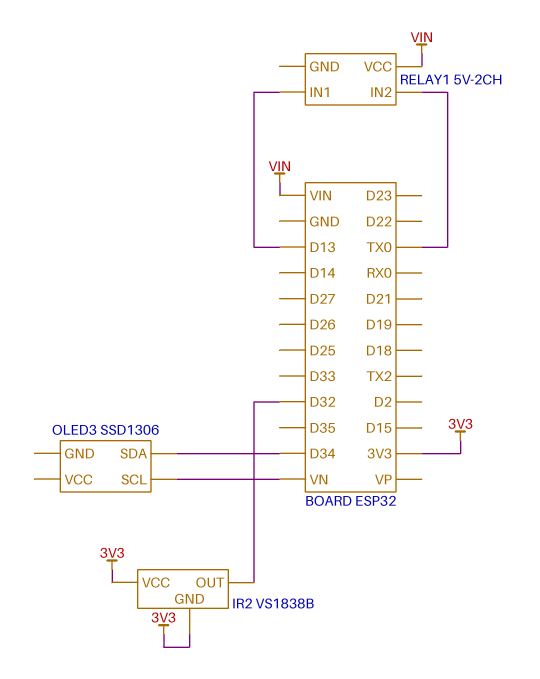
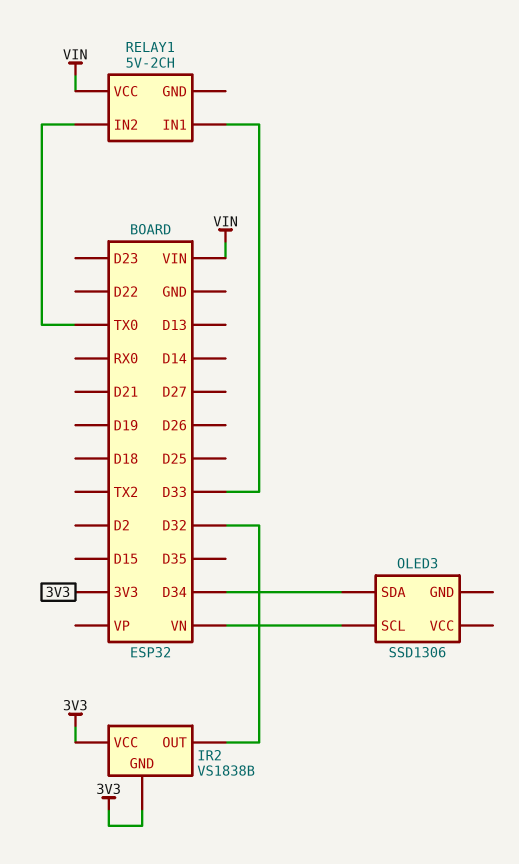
RELAY1 pin IN1: D13 -> D33

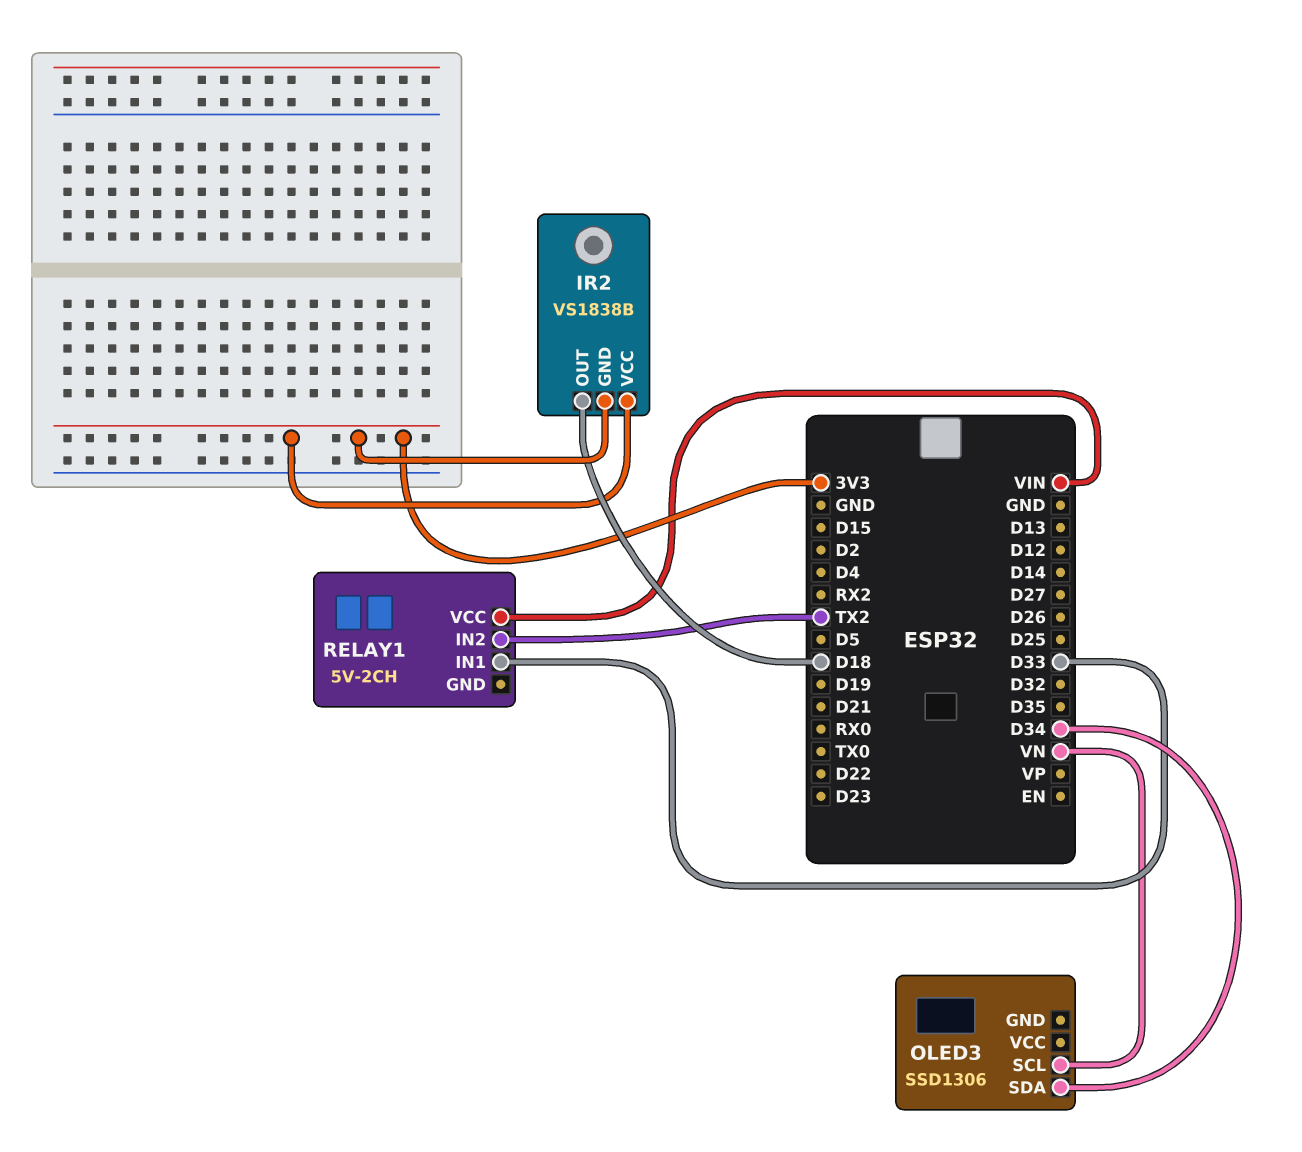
IR2 pin OUT: D32 -> D18
RELAY1 pin IN2: TX0 -> TX2

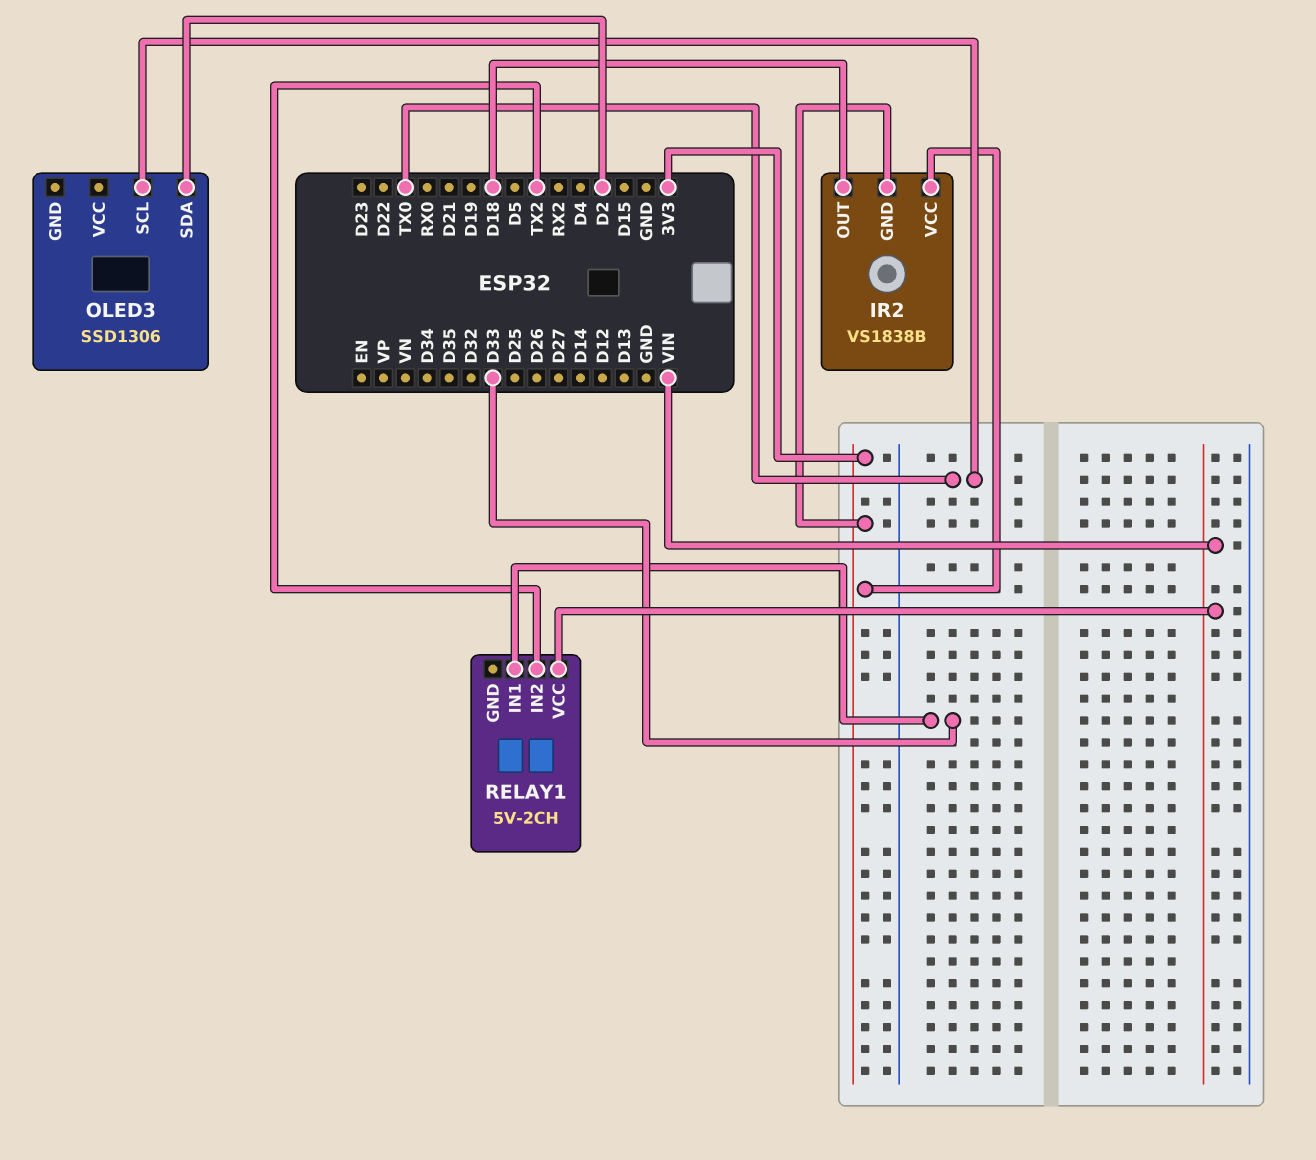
OLED3 pin SCL: VN -> TX0
OLED3 pin SDA: D34 -> D2

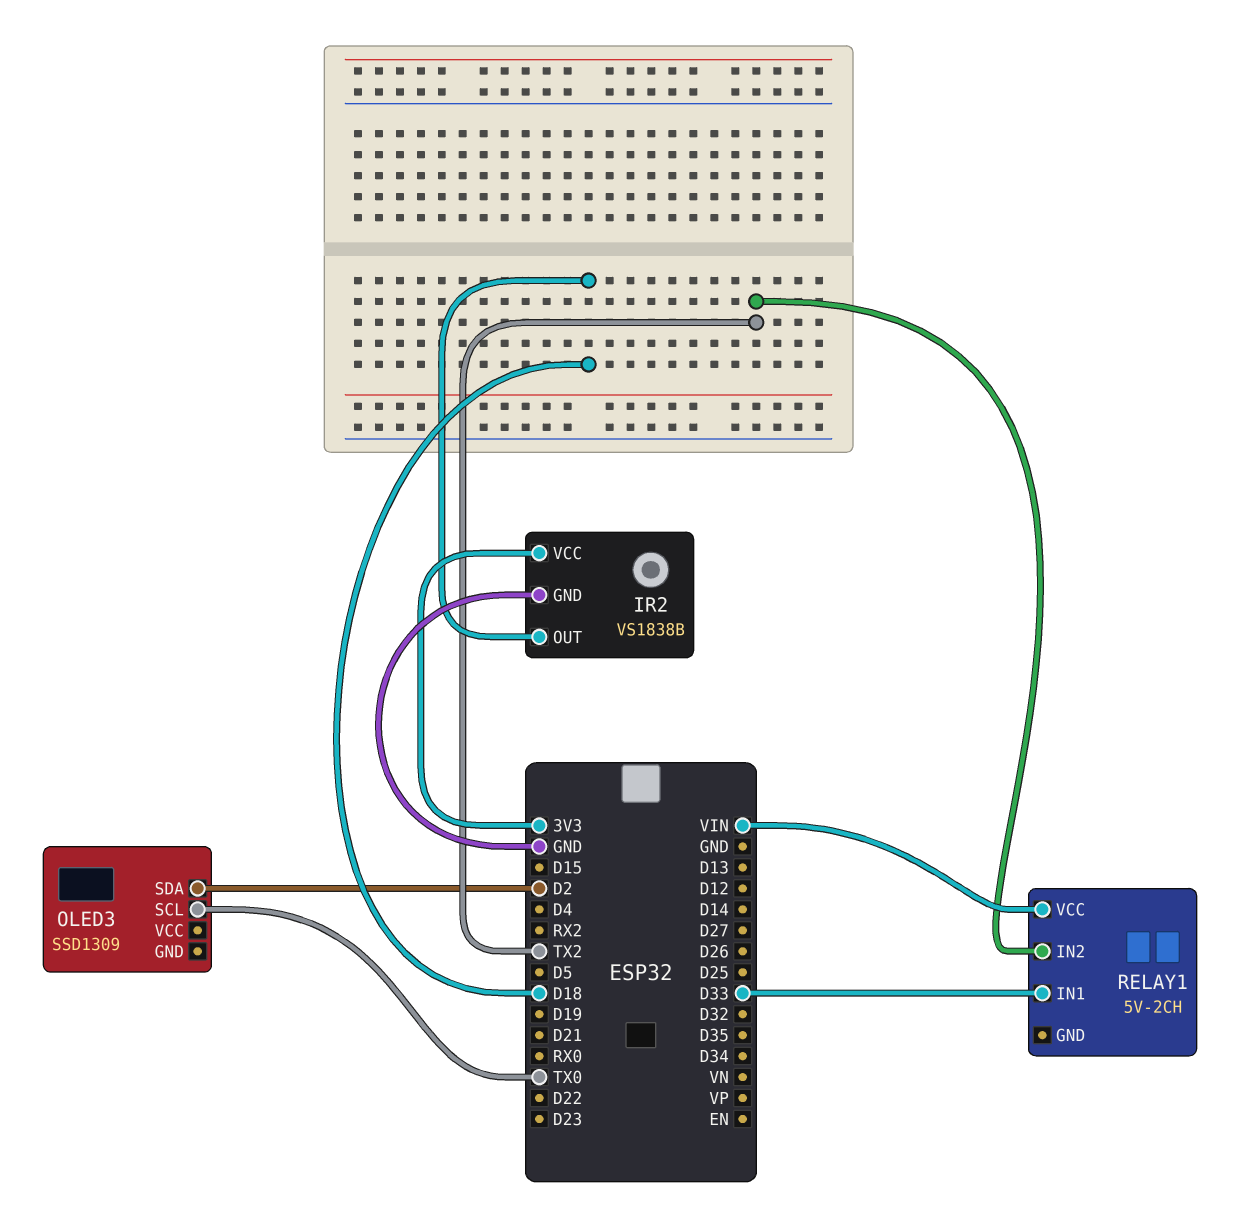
IR2 pin GND: 3V3 -> GND
OLED3: SSD1306 -> SSD1309

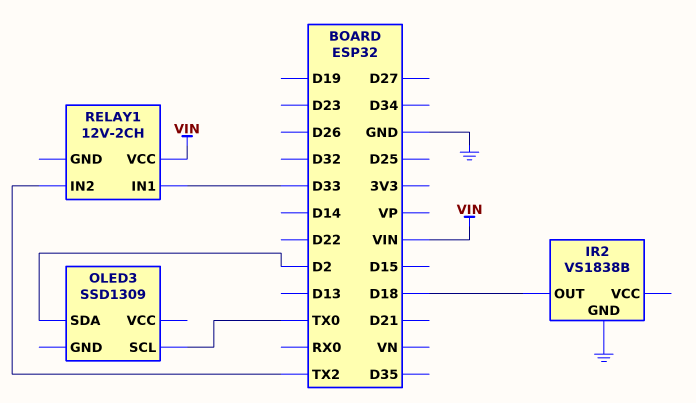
IR2 pin VCC: 3V3 -> none
RELAY1: 5V-2CH -> 12V-2CH

